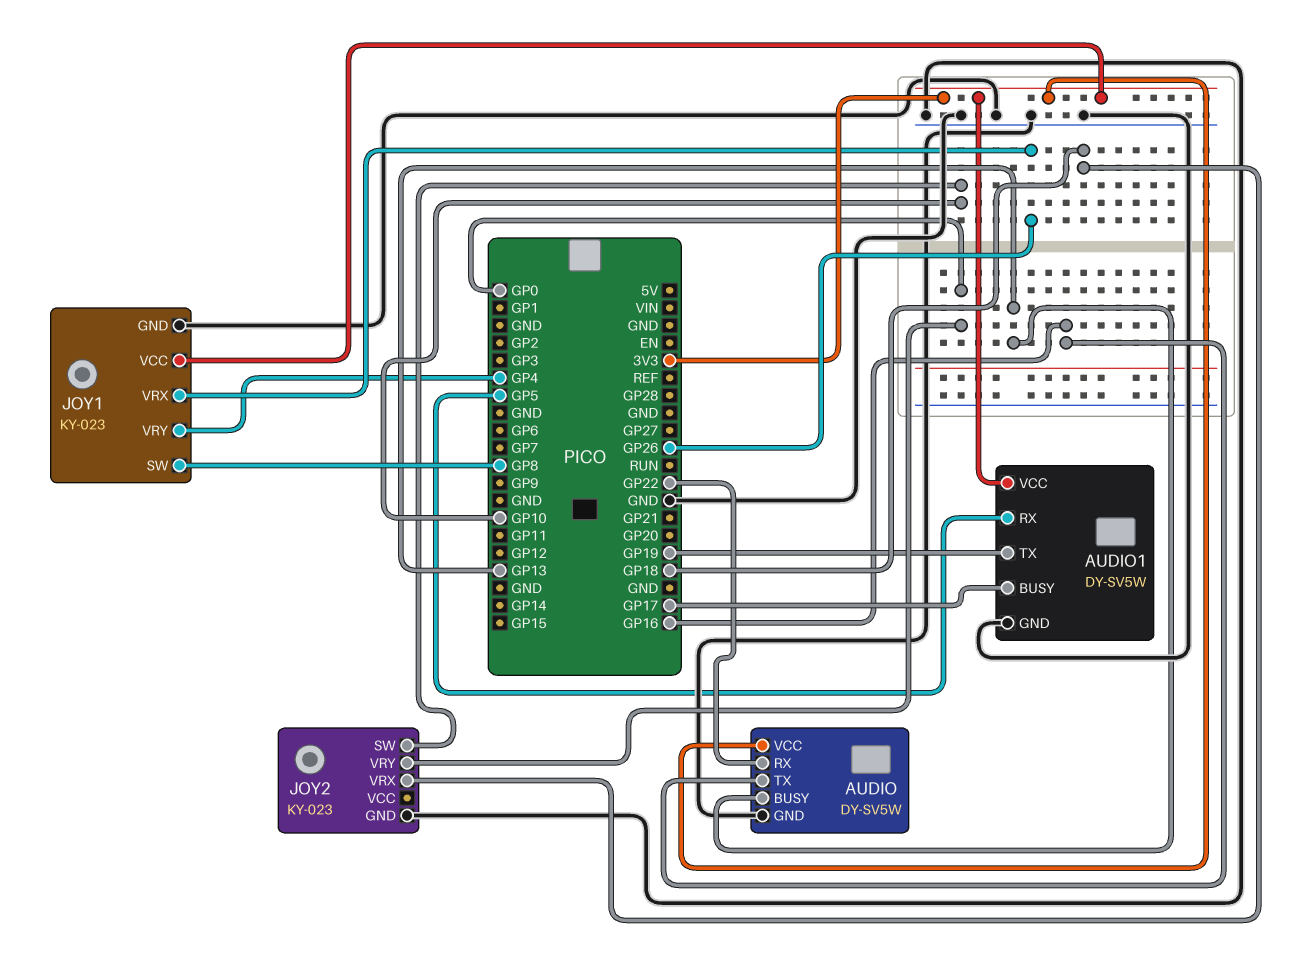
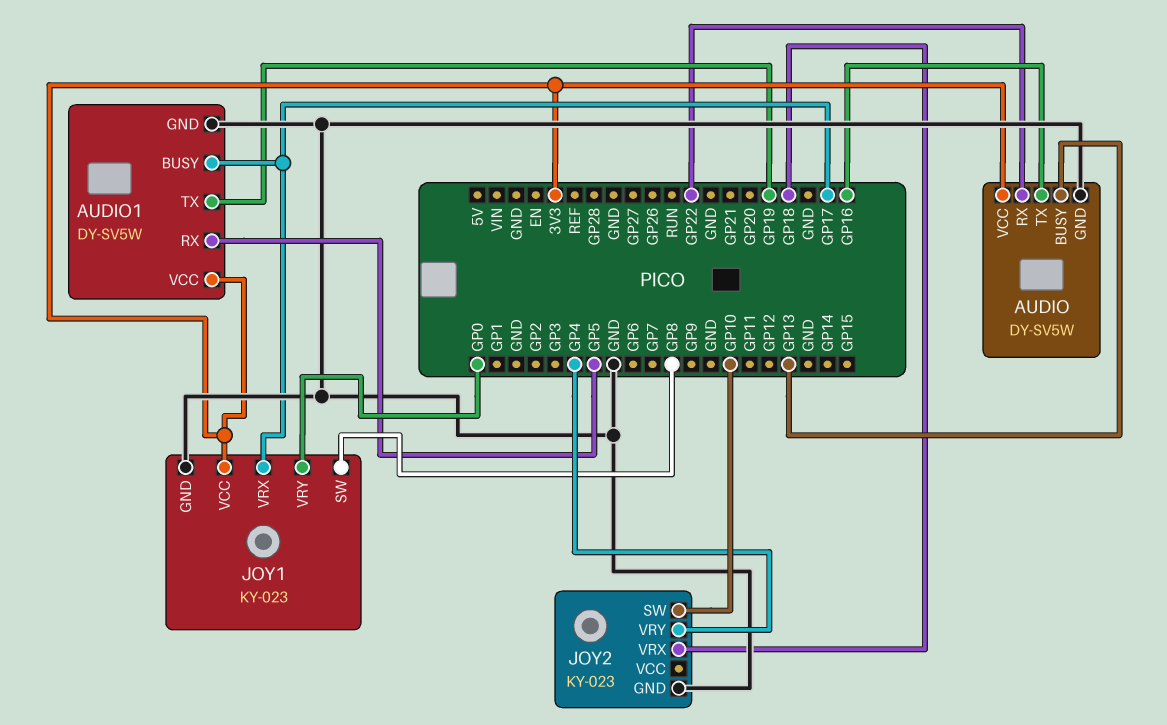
JOY1 pin VRX: GP26 -> GP17
JOY1 pin VRY: GP4 -> GP0
JOY2 pin VRY: GP0 -> GP4

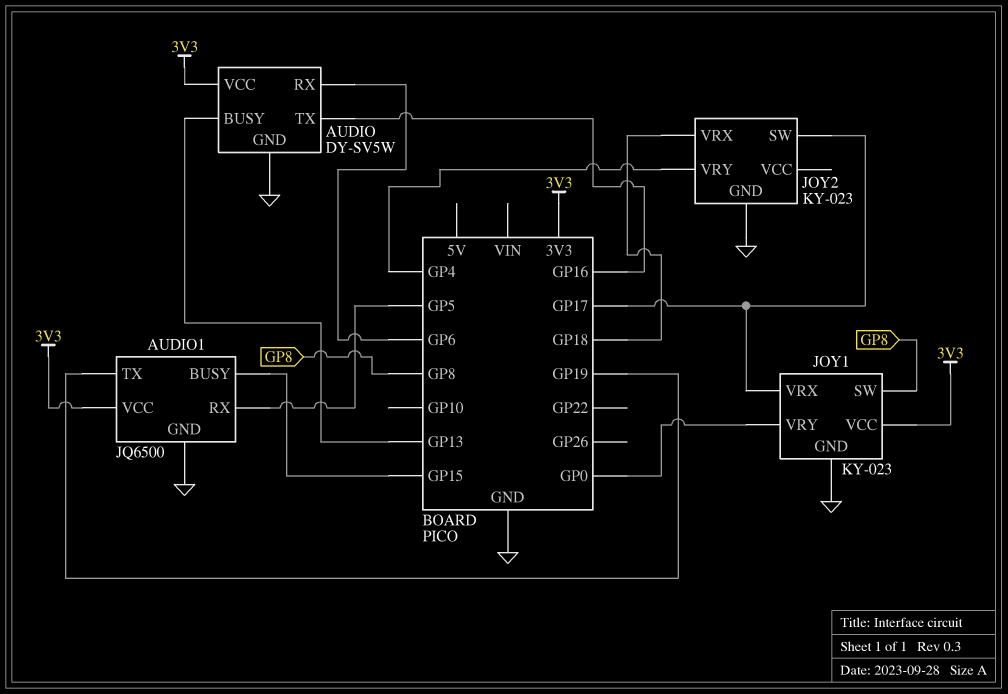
AUDIO pin RX: GP22 -> GP6
AUDIO1: DY-SV5W -> JQ6500
AUDIO1 pin BUSY: GP17 -> GP15
JOY2 pin SW: GP10 -> GP17

